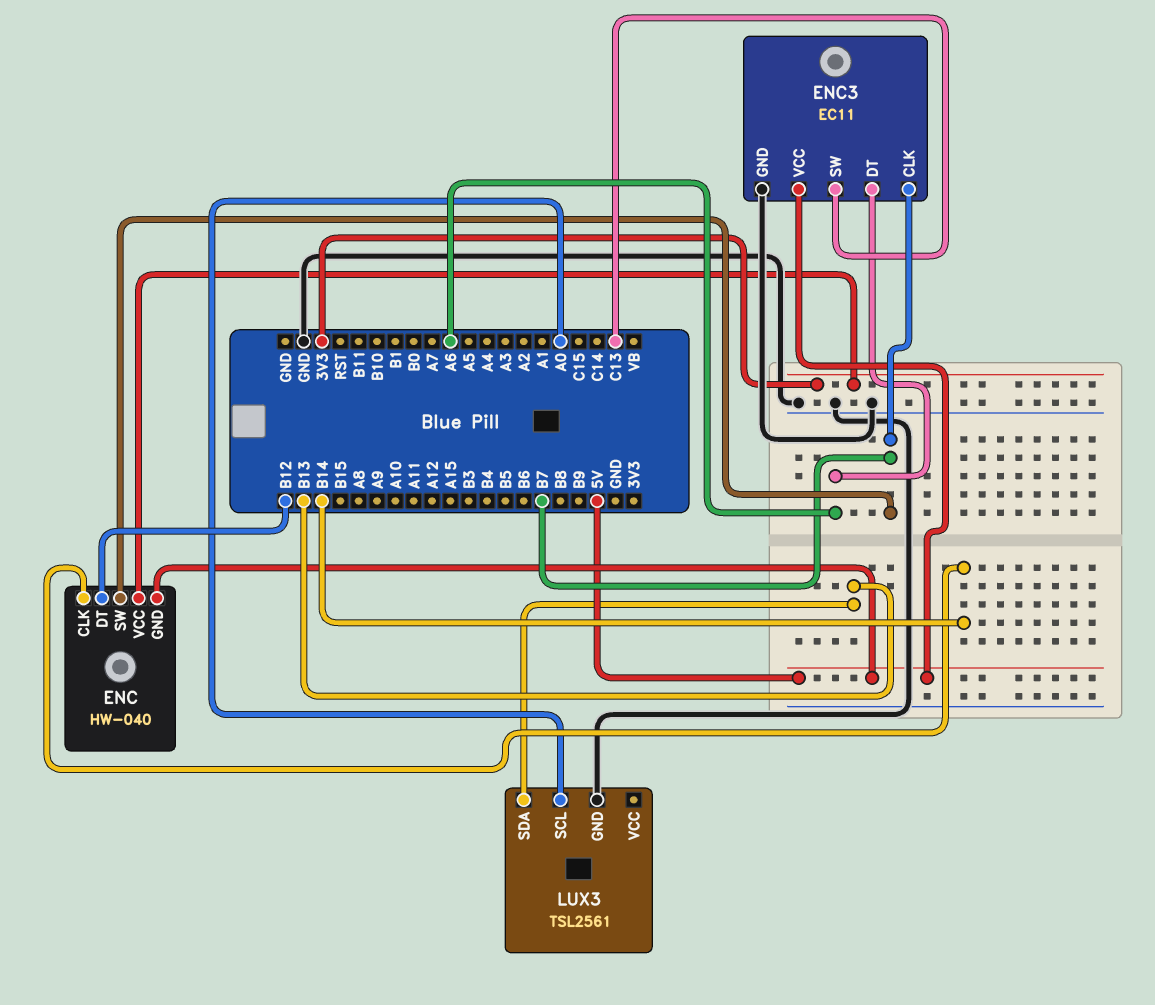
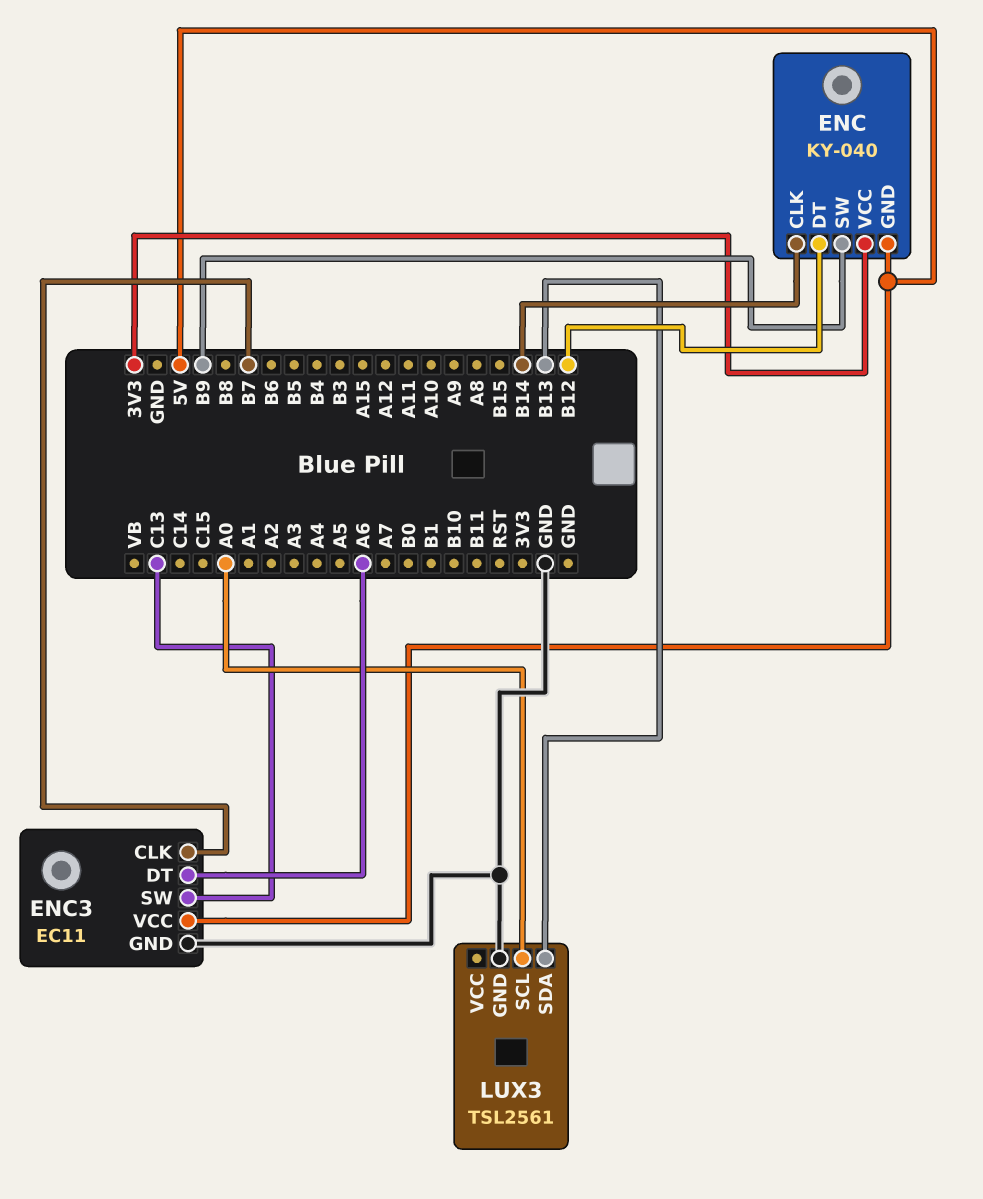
ENC: HW-040 -> KY-040
ENC pin SW: B7 -> B9

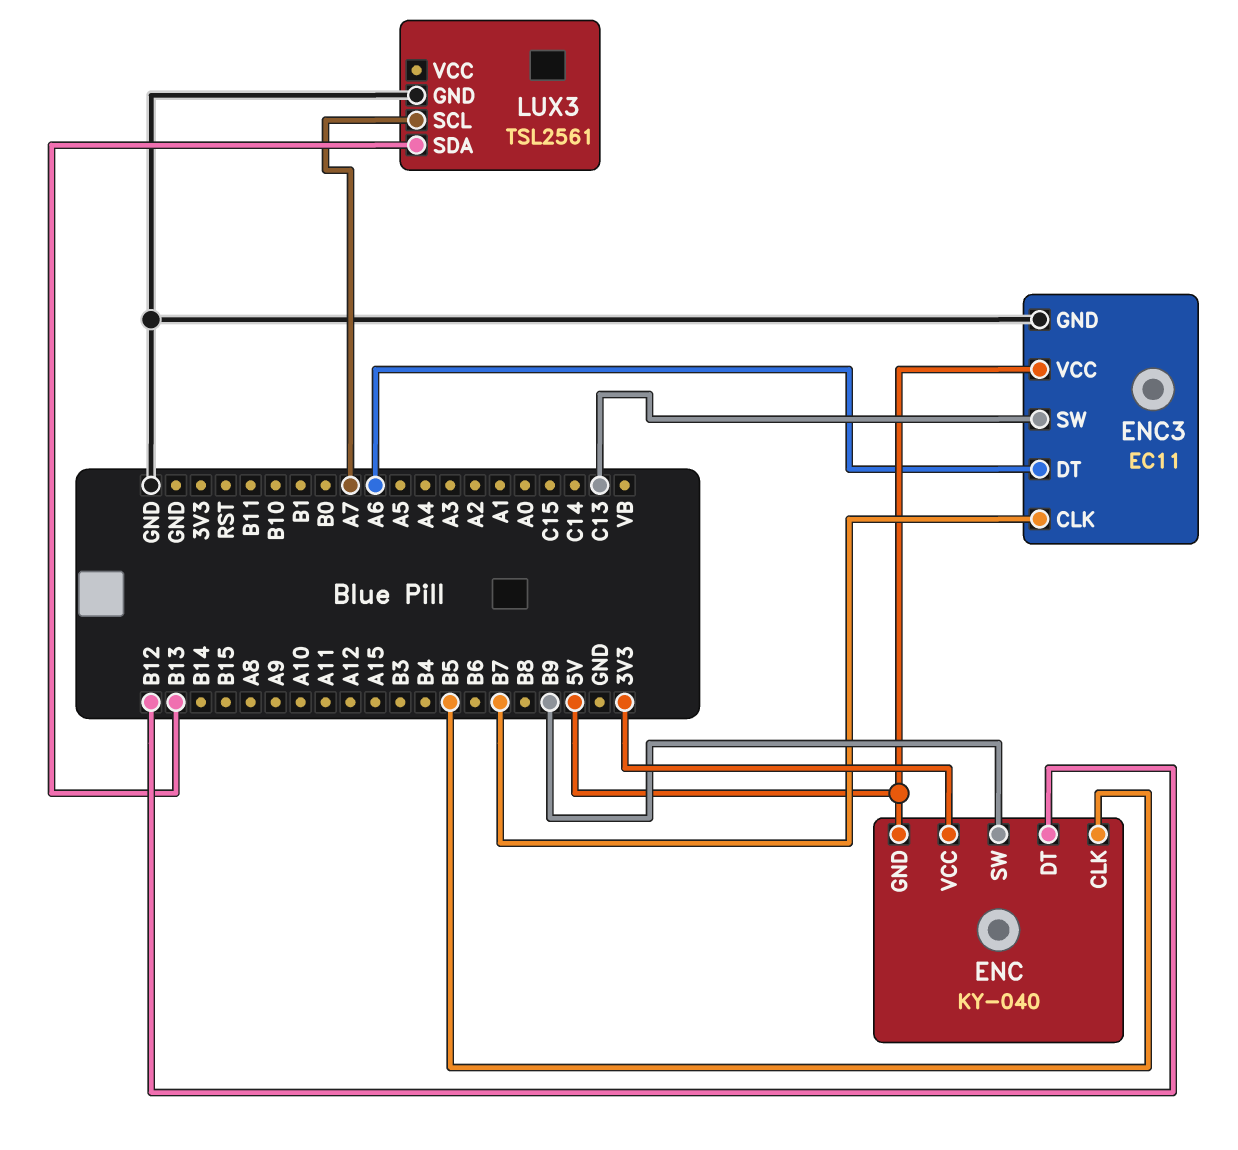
ENC pin CLK: B14 -> B5
LUX3 pin SCL: A0 -> A7

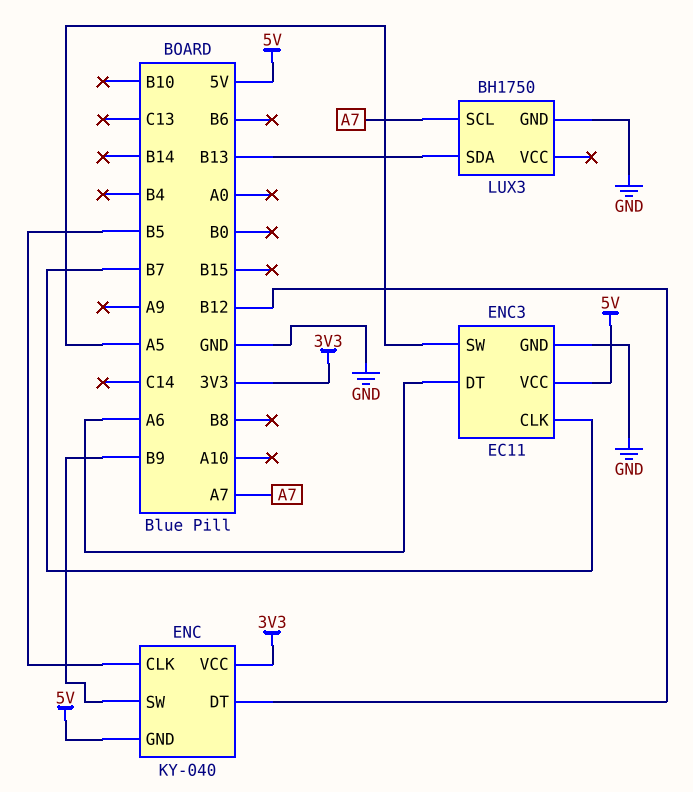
ENC3 pin SW: C13 -> A5
LUX3: TSL2561 -> BH1750

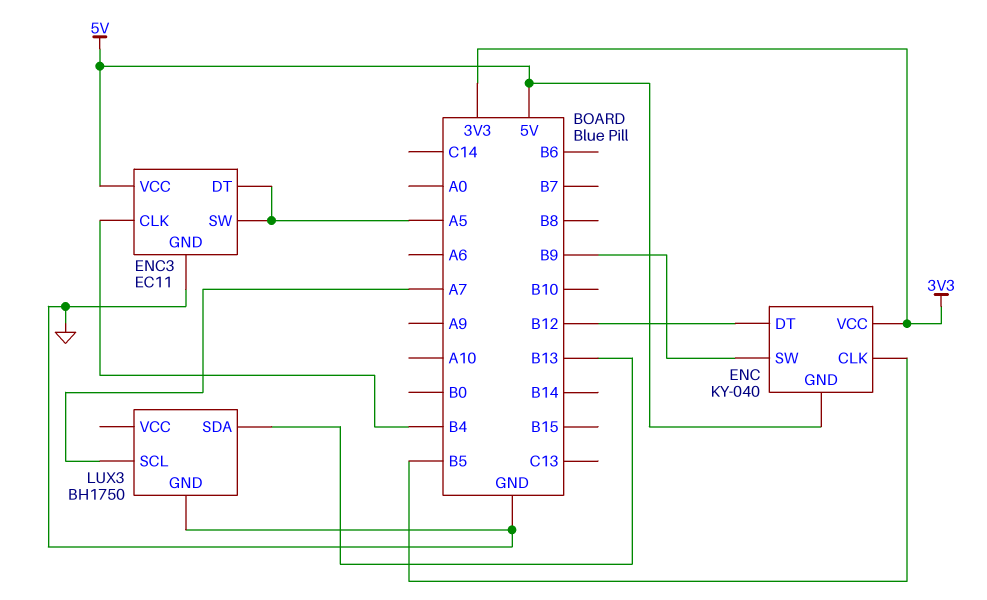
ENC3 pin CLK: B7 -> B4
ENC3 pin DT: A6 -> A5

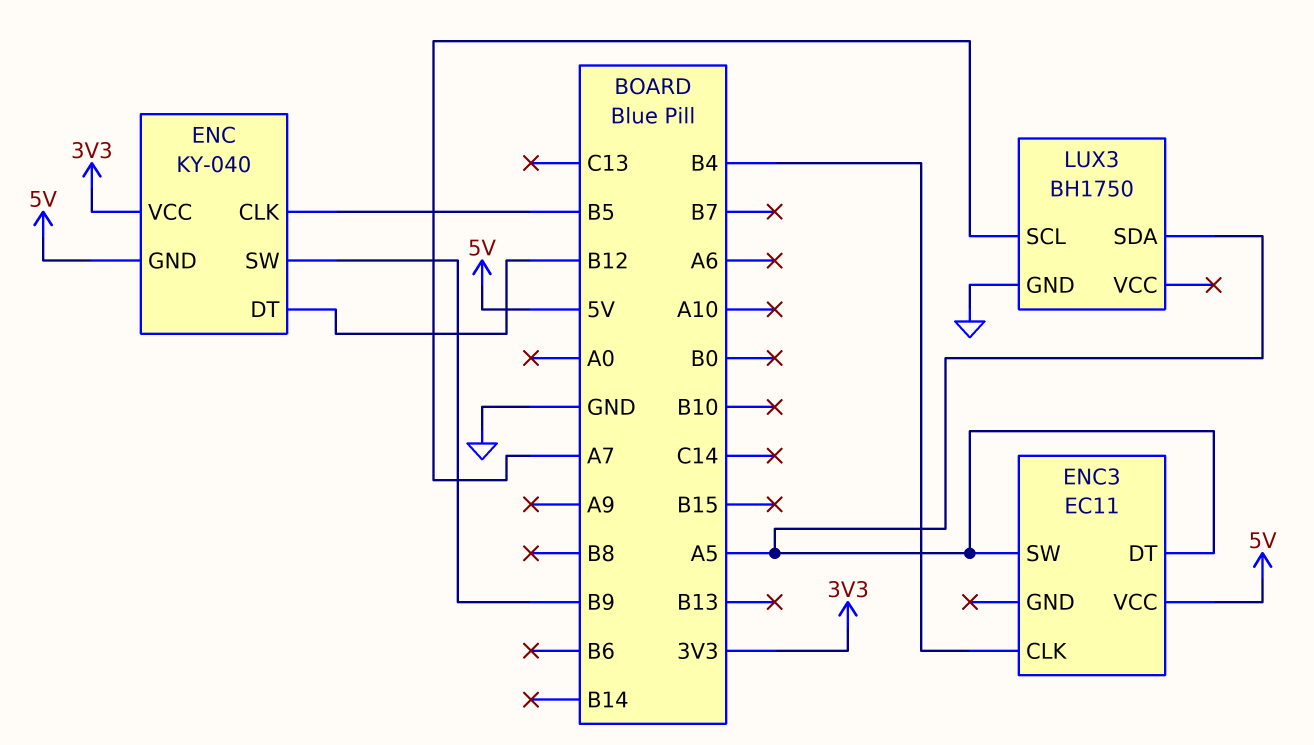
ENC3 pin GND: GND -> none
LUX3 pin SDA: B13 -> A5

